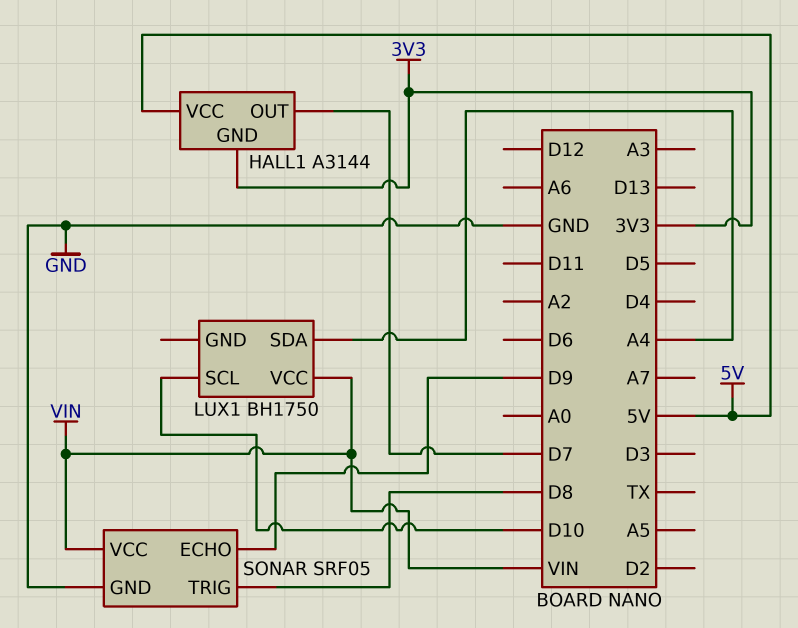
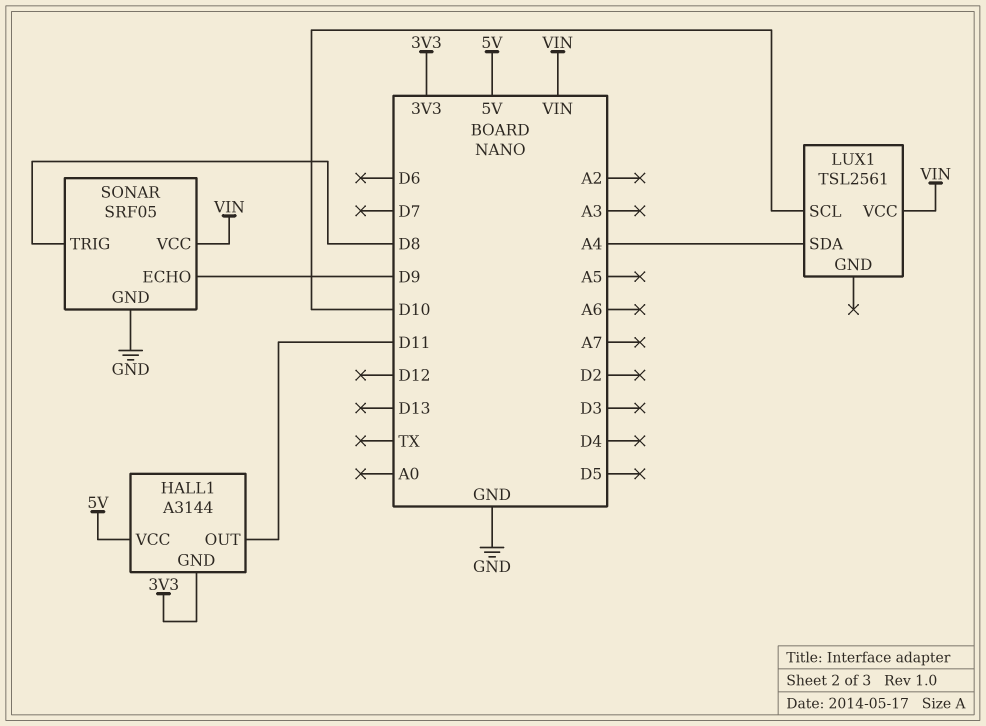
HALL1 pin OUT: D7 -> D11
LUX1: BH1750 -> TSL2561

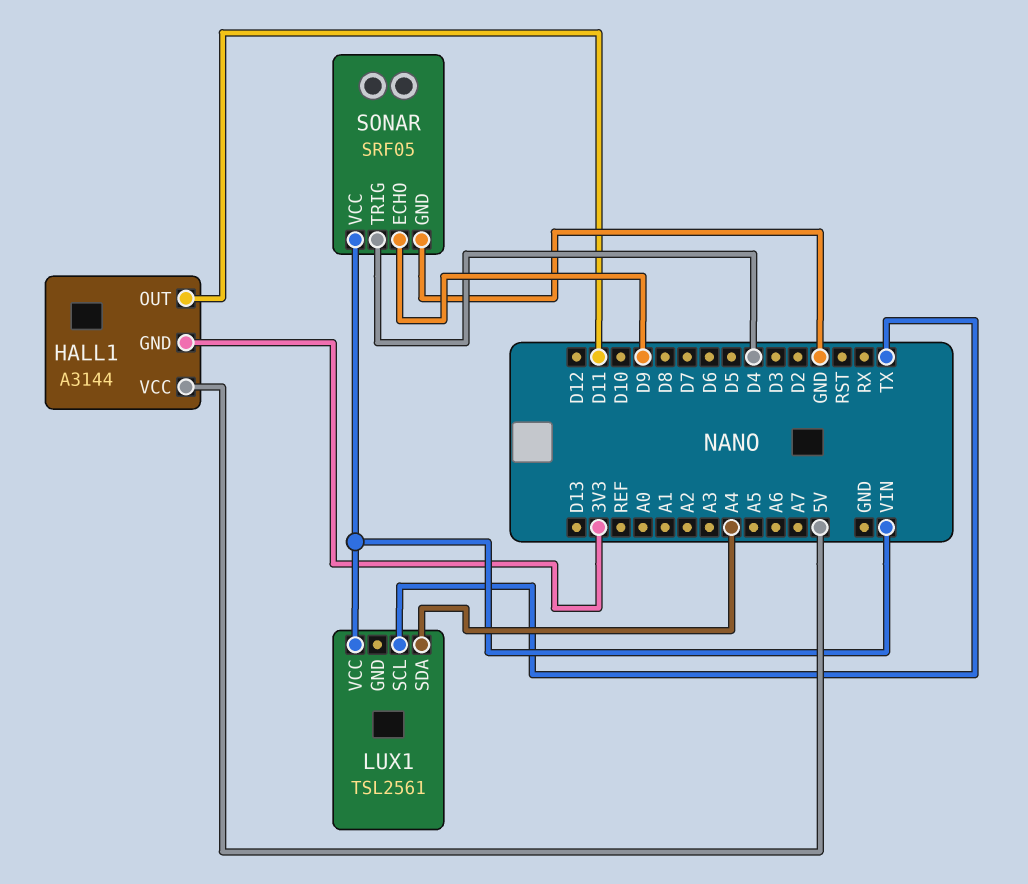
LUX1 pin SCL: D10 -> TX
SONAR pin TRIG: D8 -> D4

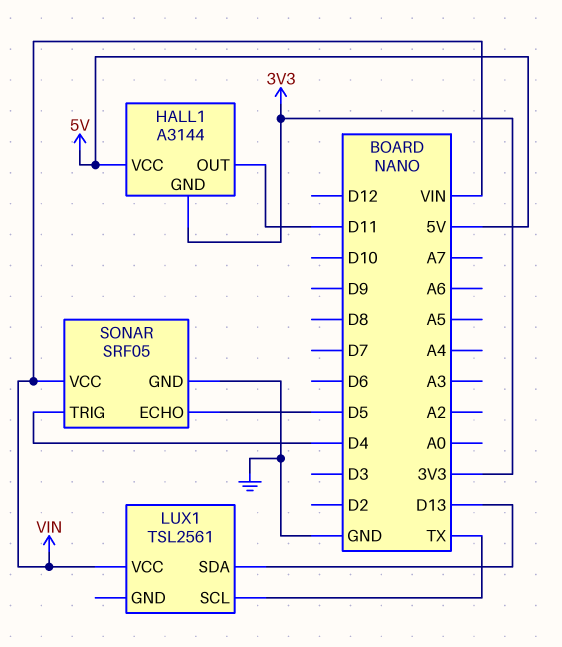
LUX1 pin SDA: A4 -> D13
SONAR pin ECHO: D9 -> D5

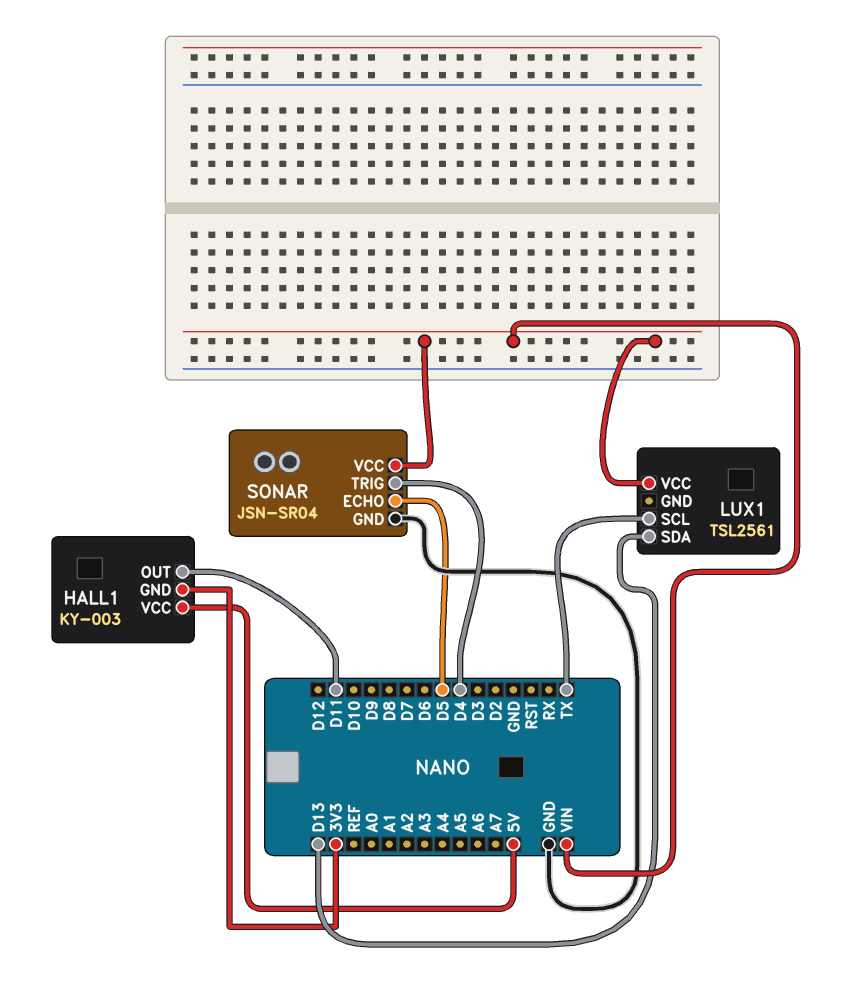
HALL1: A3144 -> KY-003
SONAR: SRF05 -> JSN-SR04

